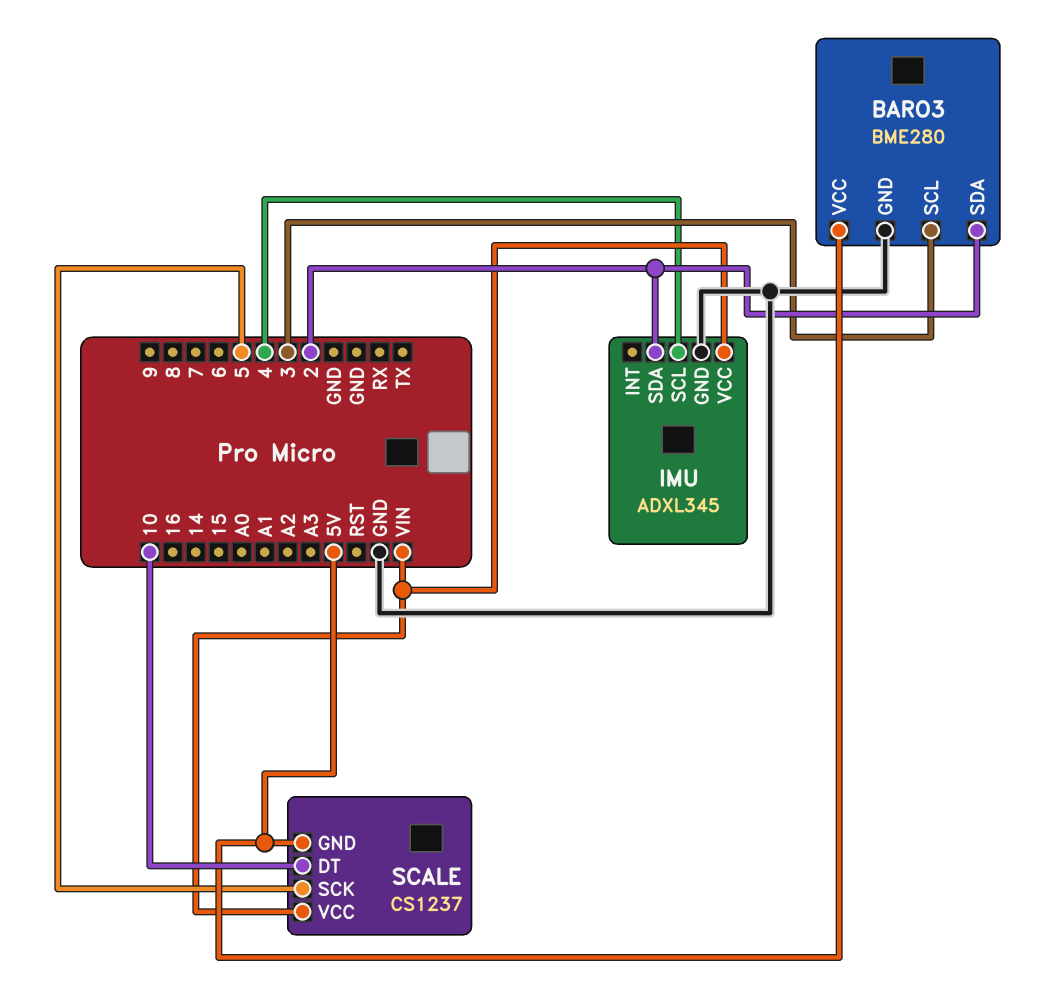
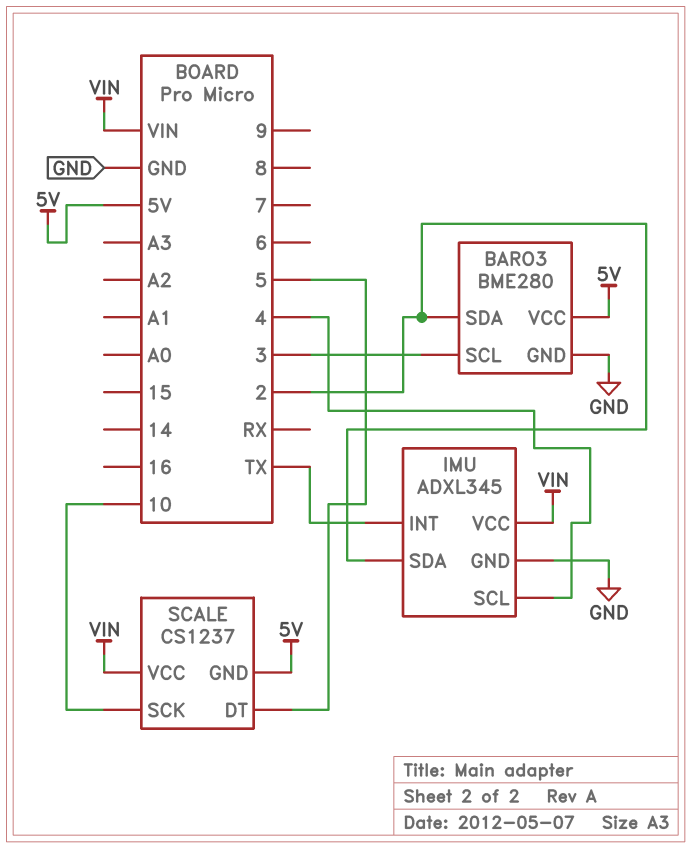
IMU pin INT: none -> TX
SCALE pin DT: 10 -> 5
SCALE pin SCK: 5 -> 10

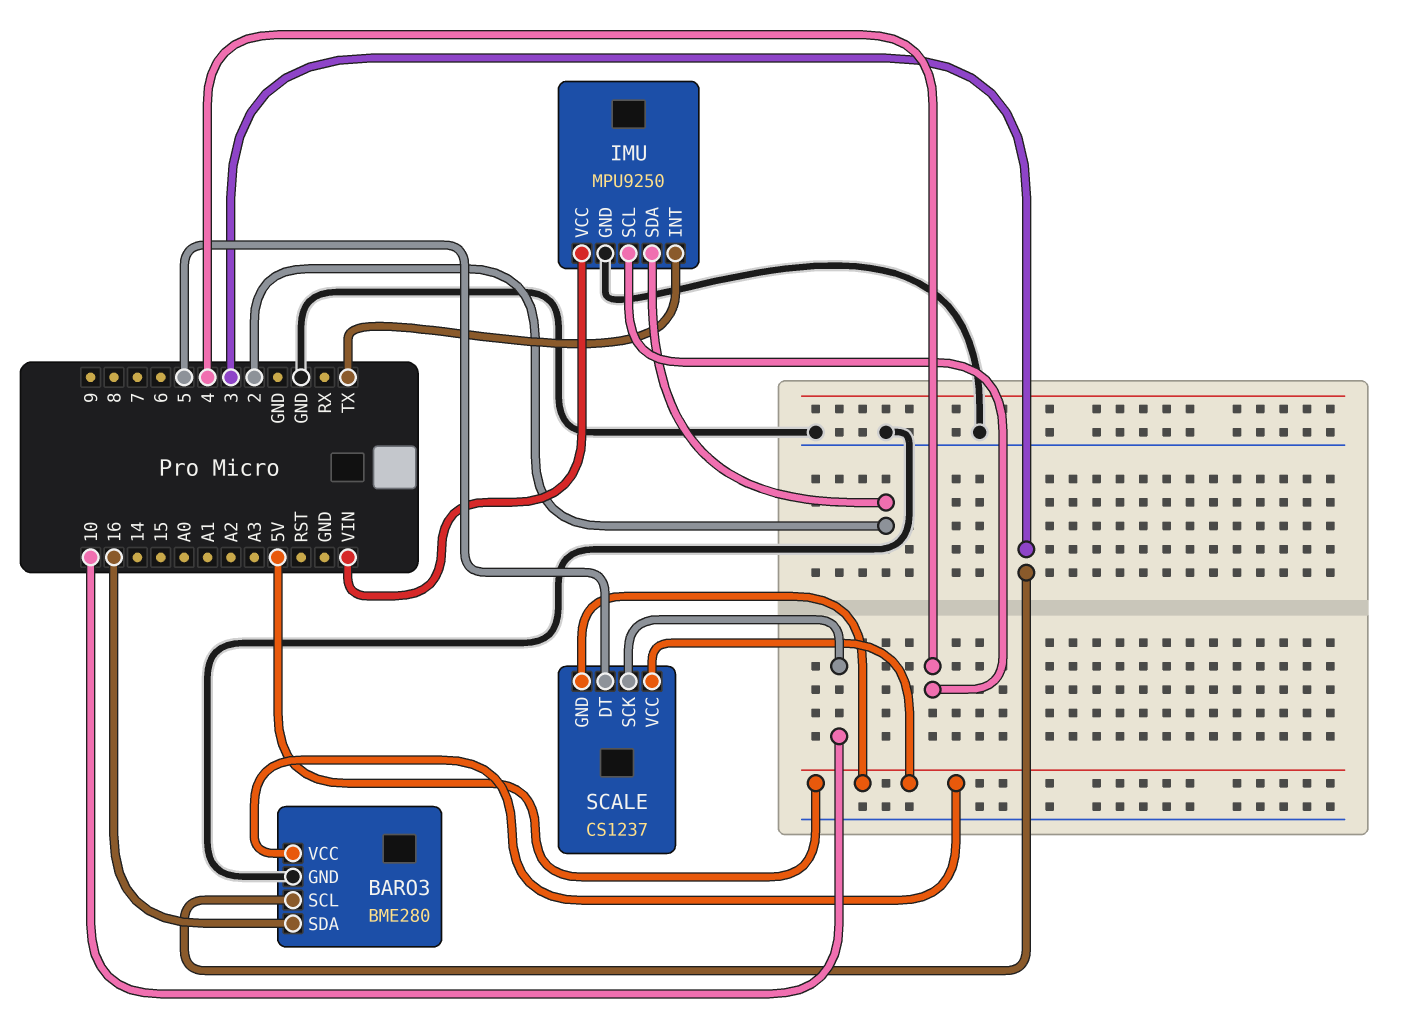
BARO3 pin SDA: 2 -> 16
IMU: ADXL345 -> MPU9250
SCALE pin VCC: VIN -> 5V

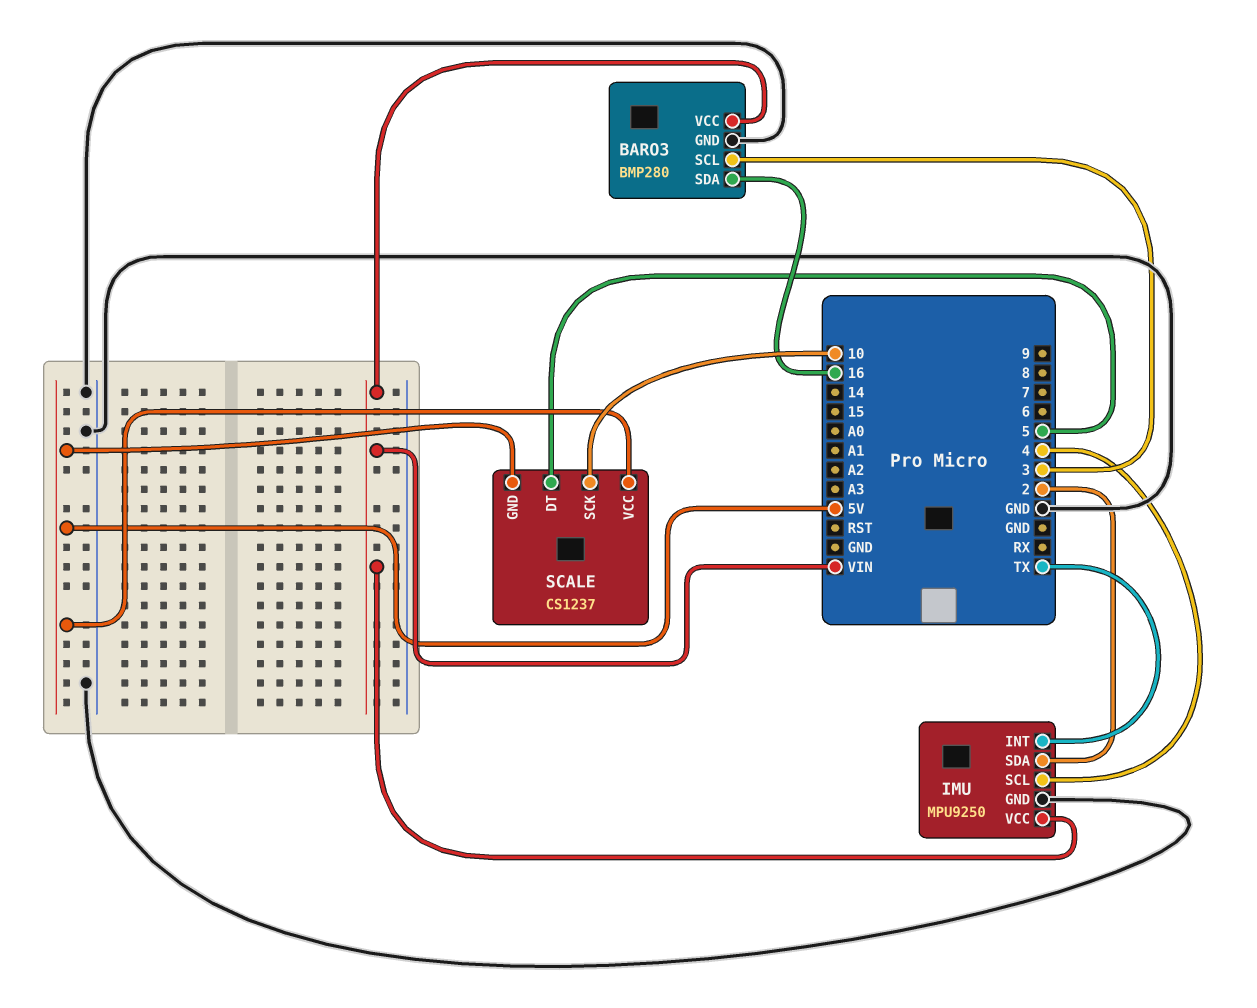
BARO3: BME280 -> BMP280
BARO3 pin VCC: 5V -> VIN

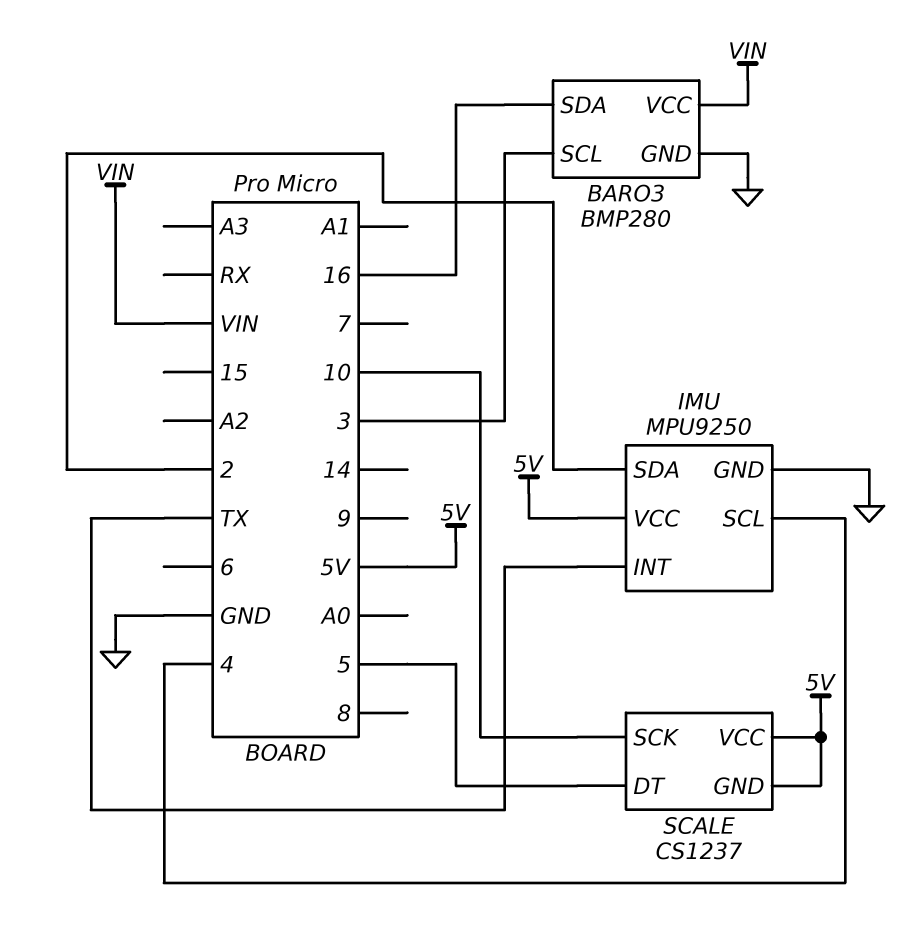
IMU pin VCC: VIN -> 5V

